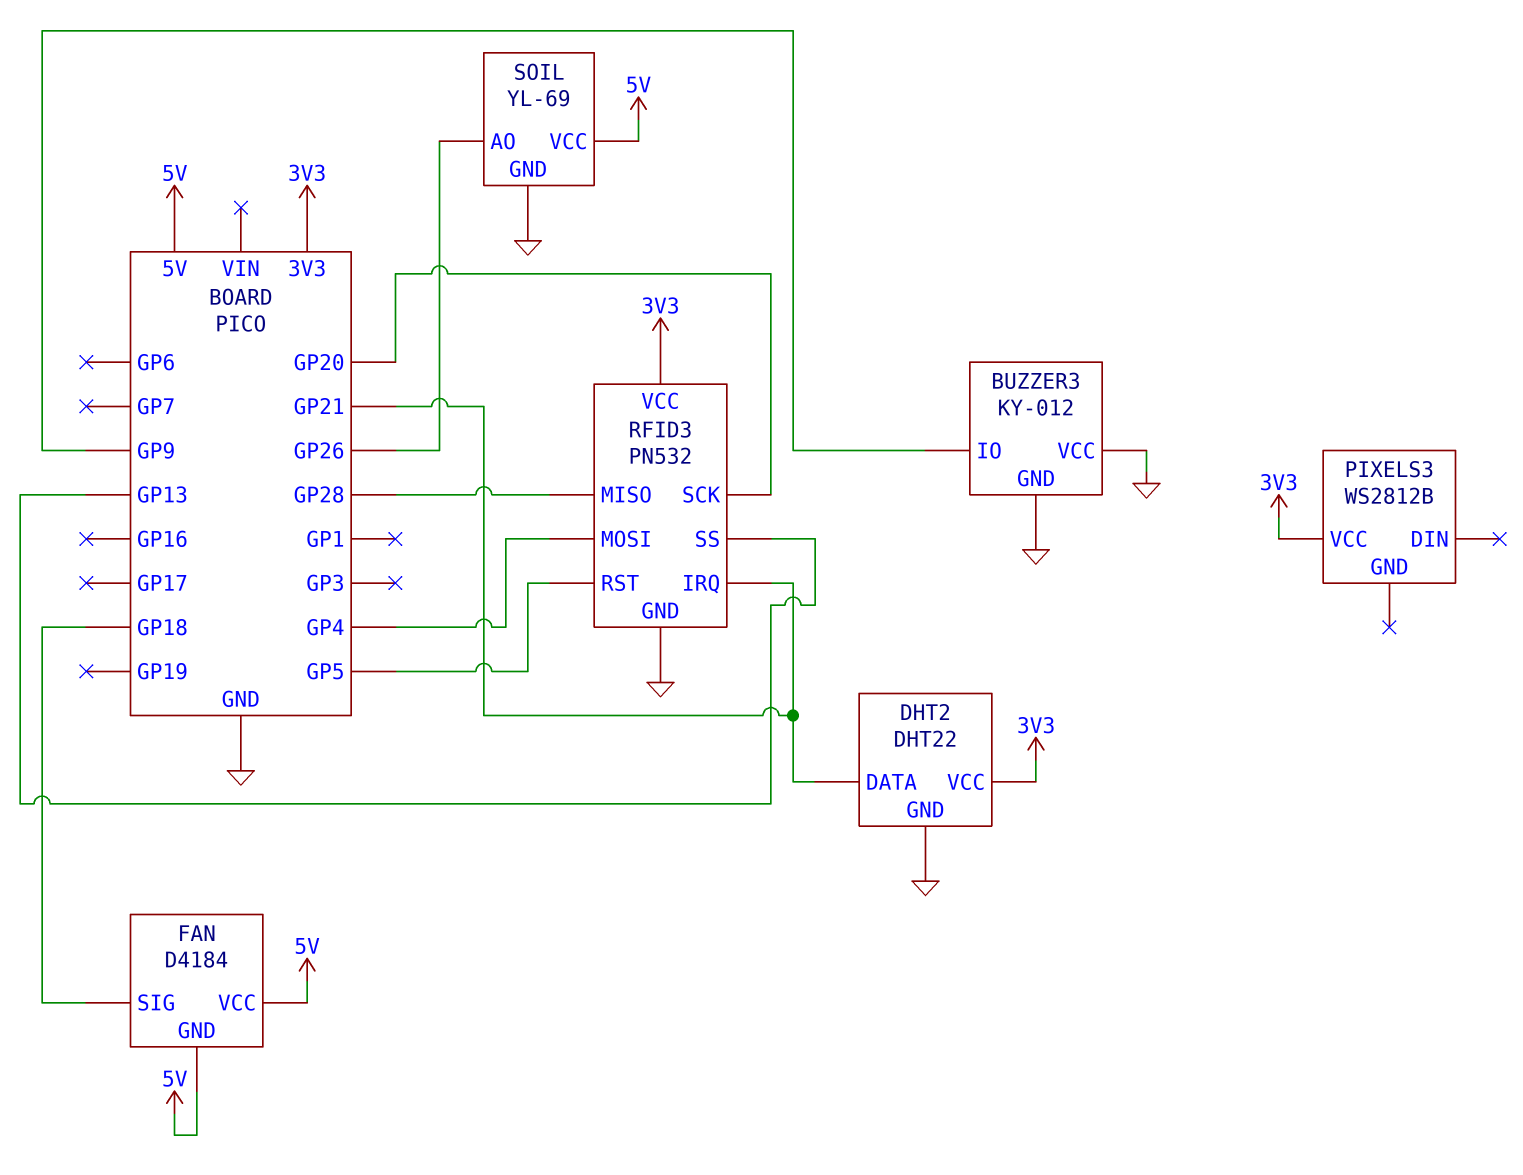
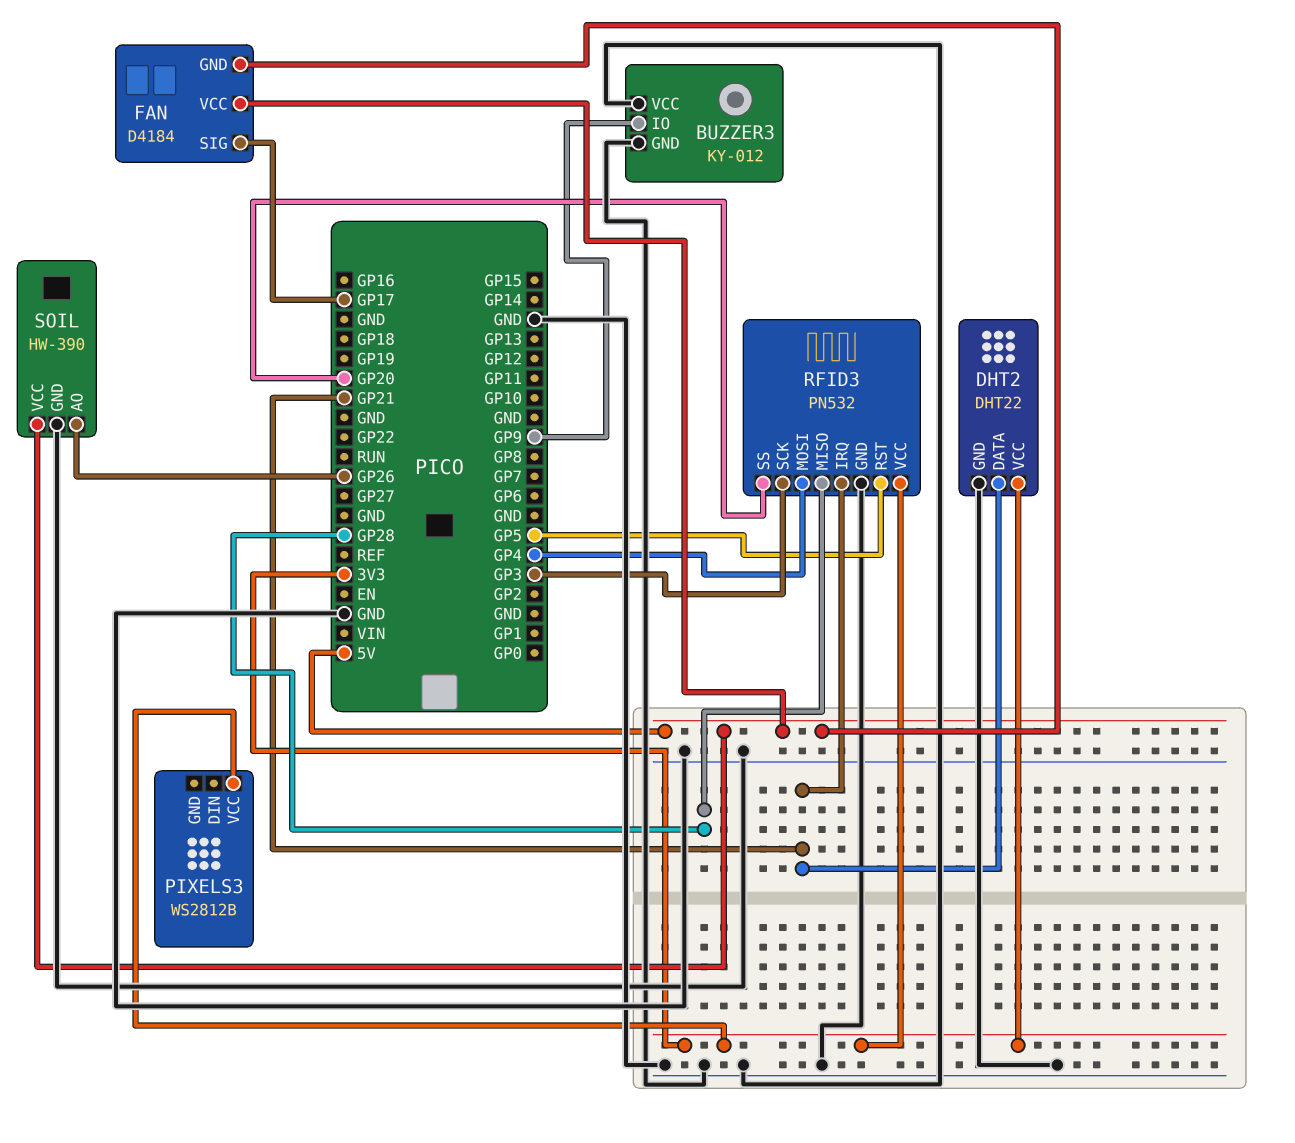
FAN pin SIG: GP18 -> GP17
RFID3 pin SCK: GP20 -> GP3
RFID3 pin SS: GP13 -> GP20
SOIL: YL-69 -> HW-390

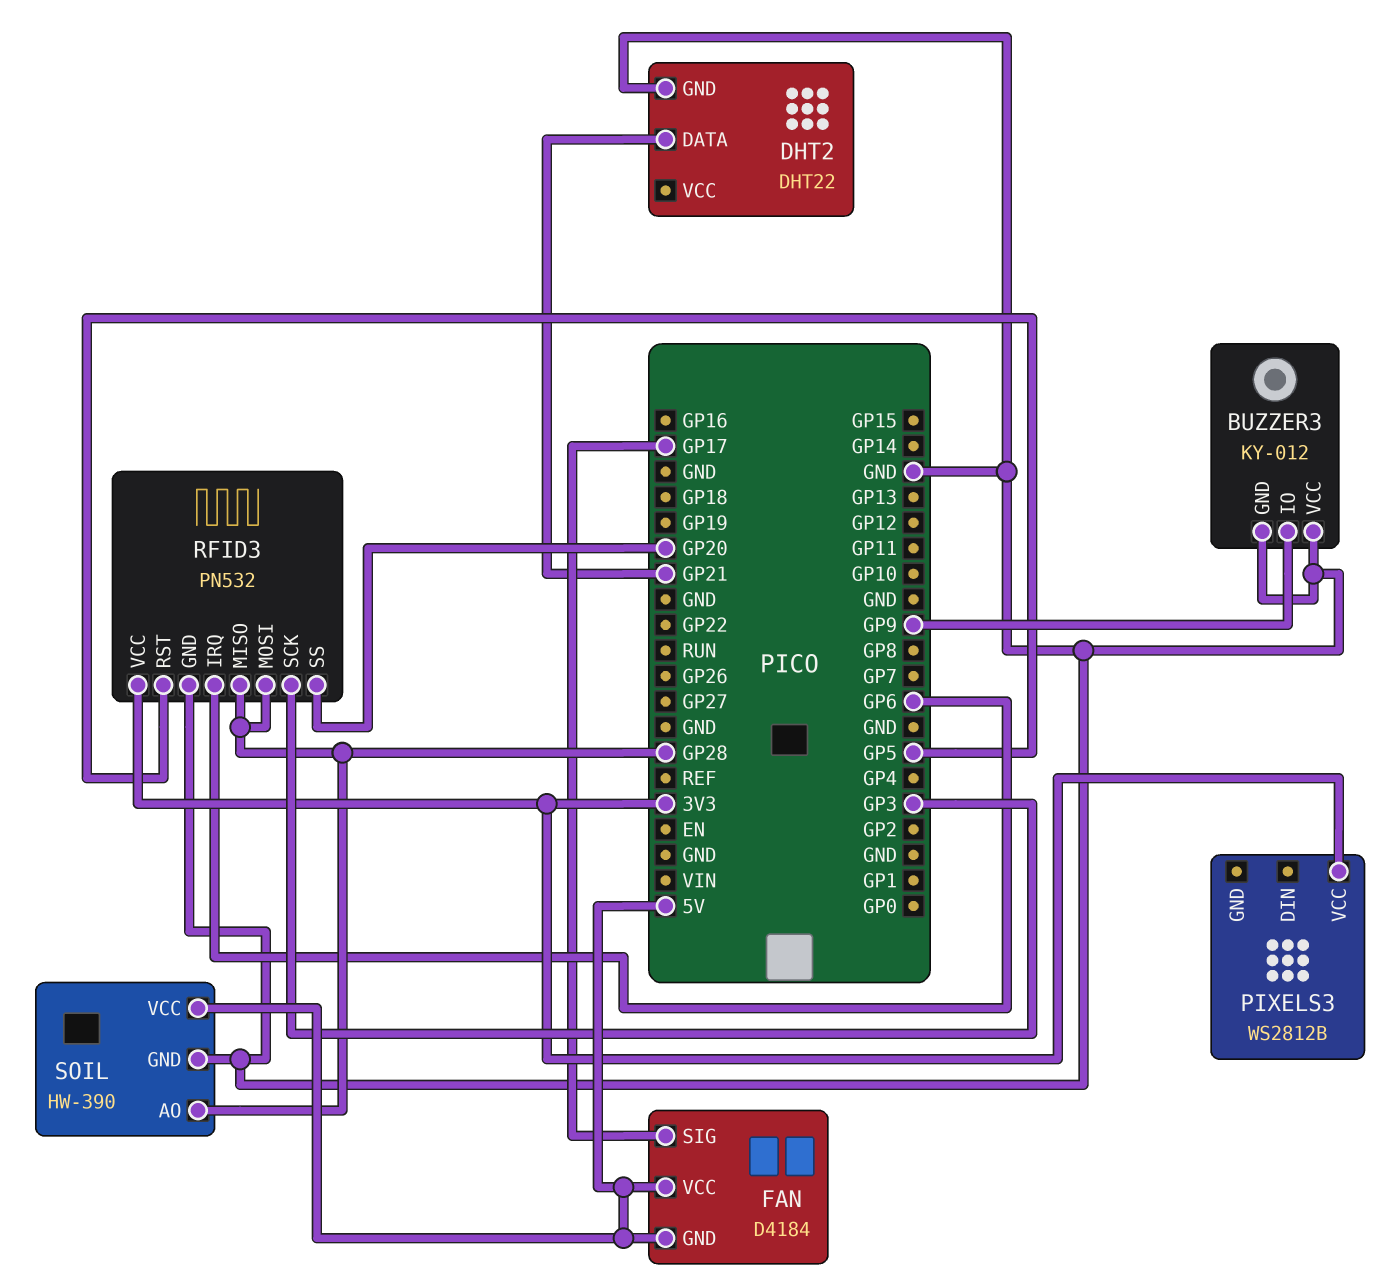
DHT2 pin VCC: 3V3 -> none
RFID3 pin IRQ: GP21 -> GP6
RFID3 pin MOSI: GP4 -> GP28
SOIL pin AO: GP26 -> GP28

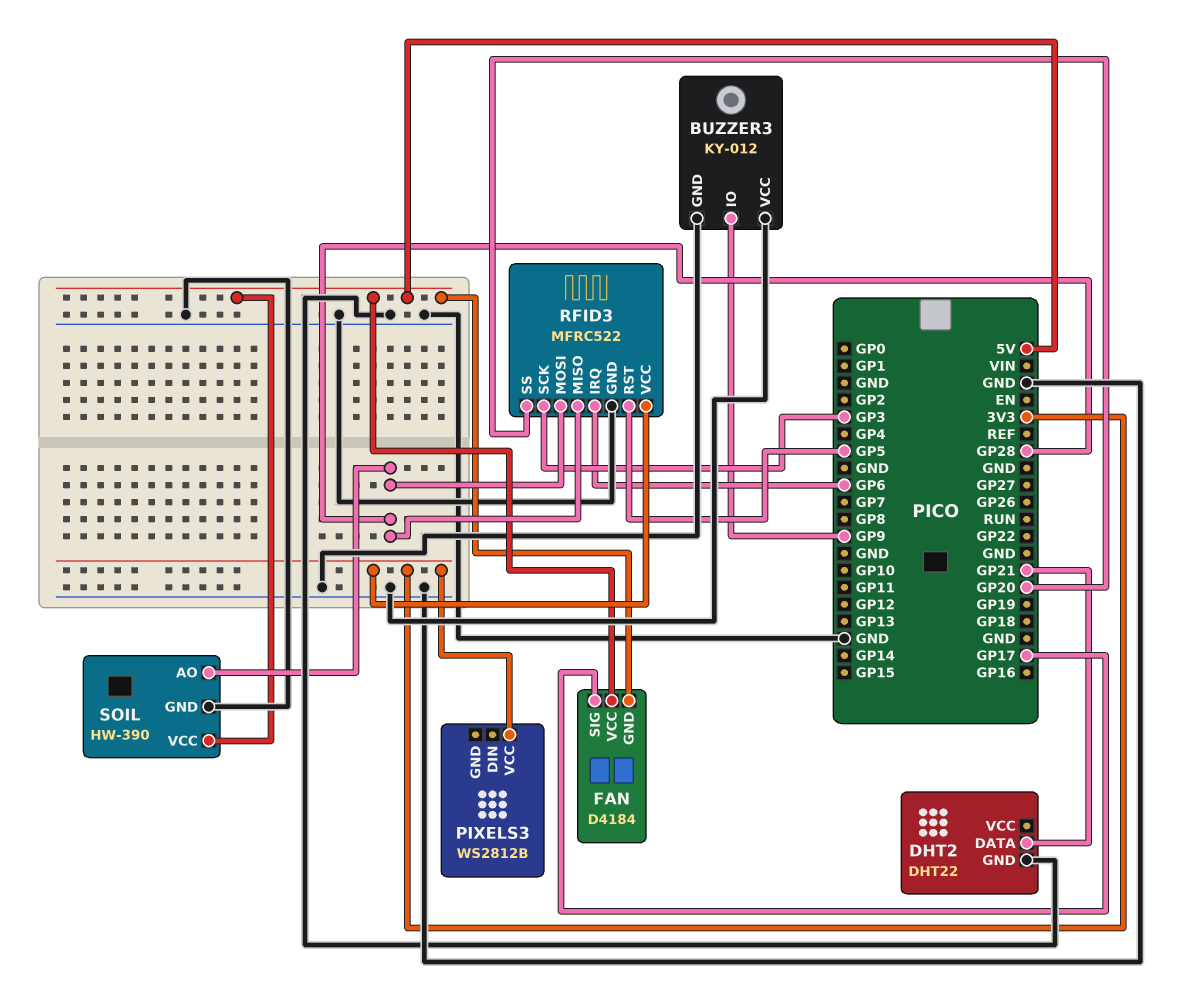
RFID3: PN532 -> MFRC522

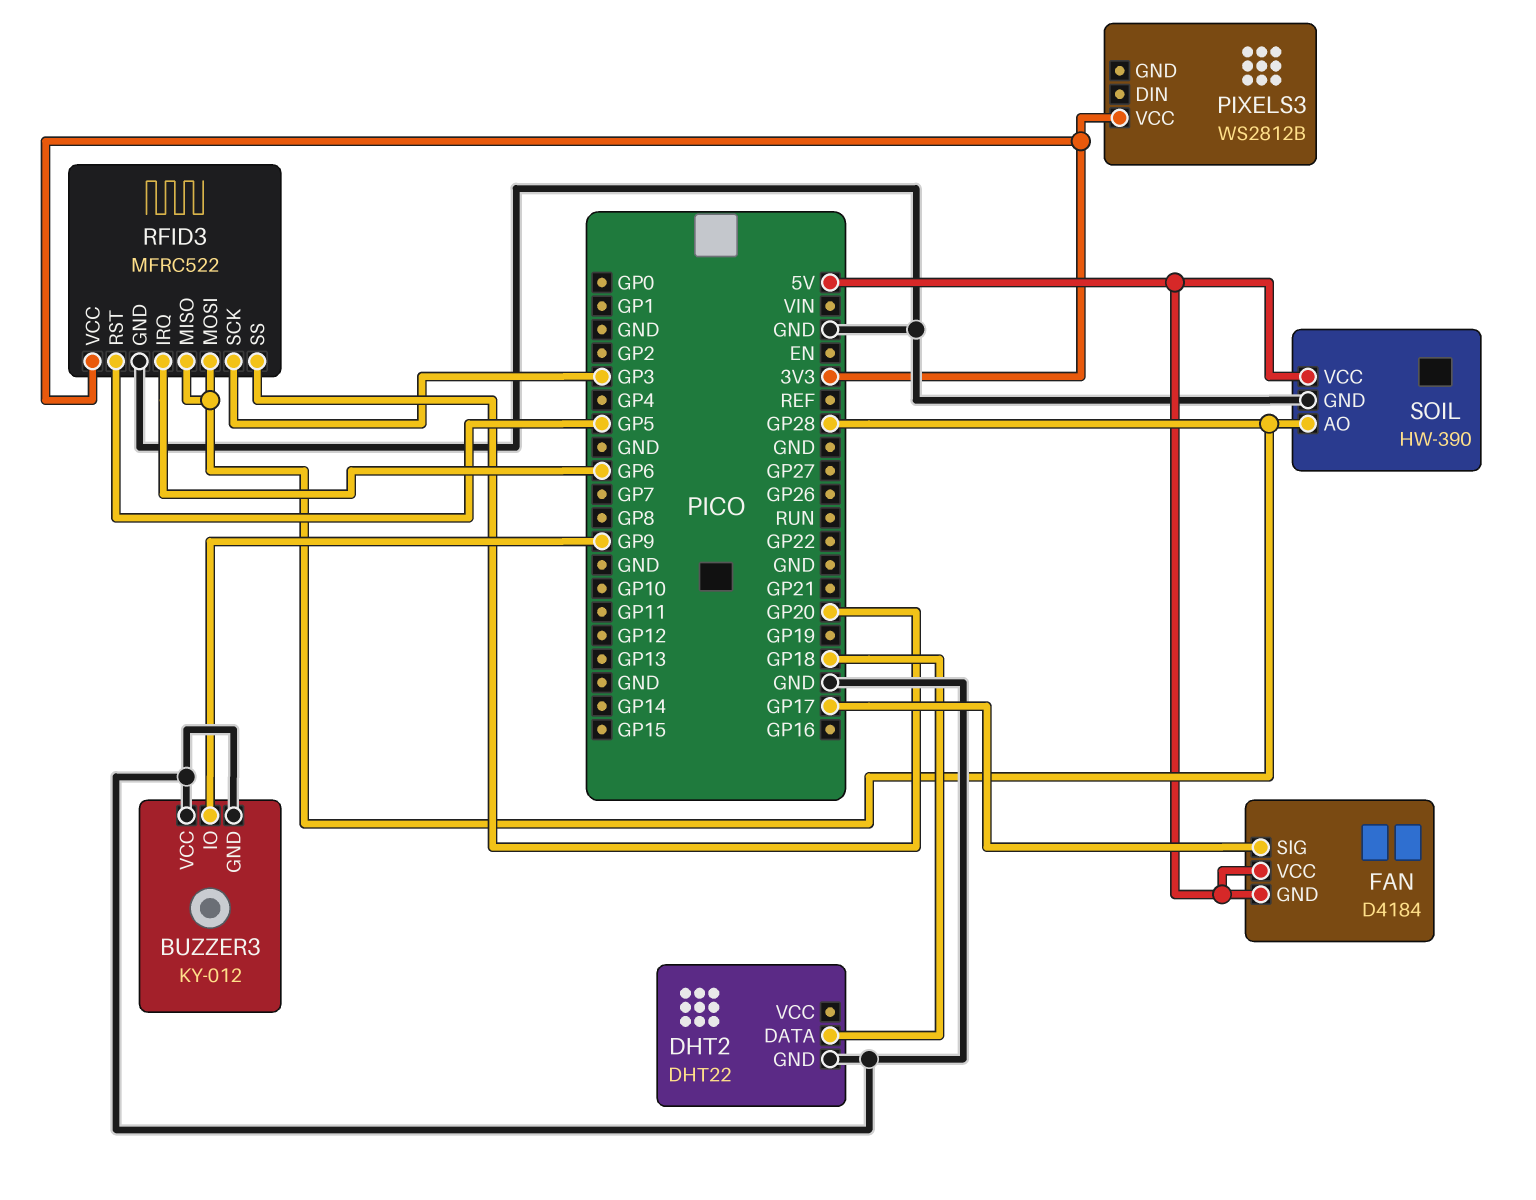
DHT2 pin DATA: GP21 -> GP18

